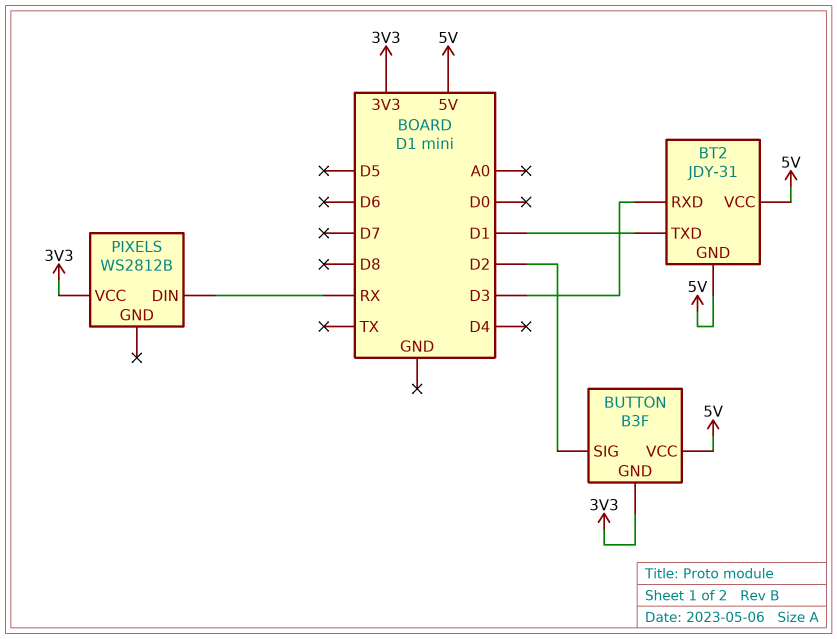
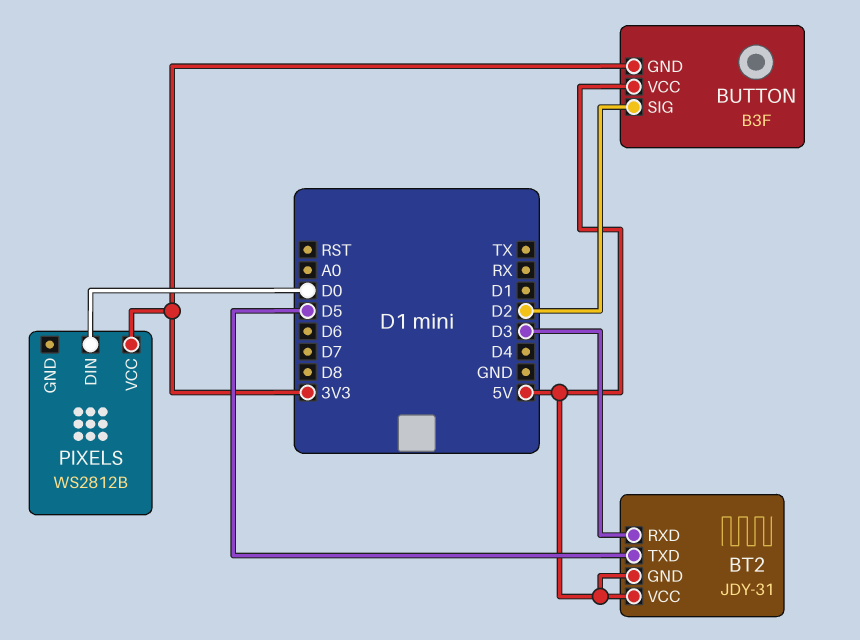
BT2 pin TXD: D1 -> D5
PIXELS pin DIN: RX -> D0

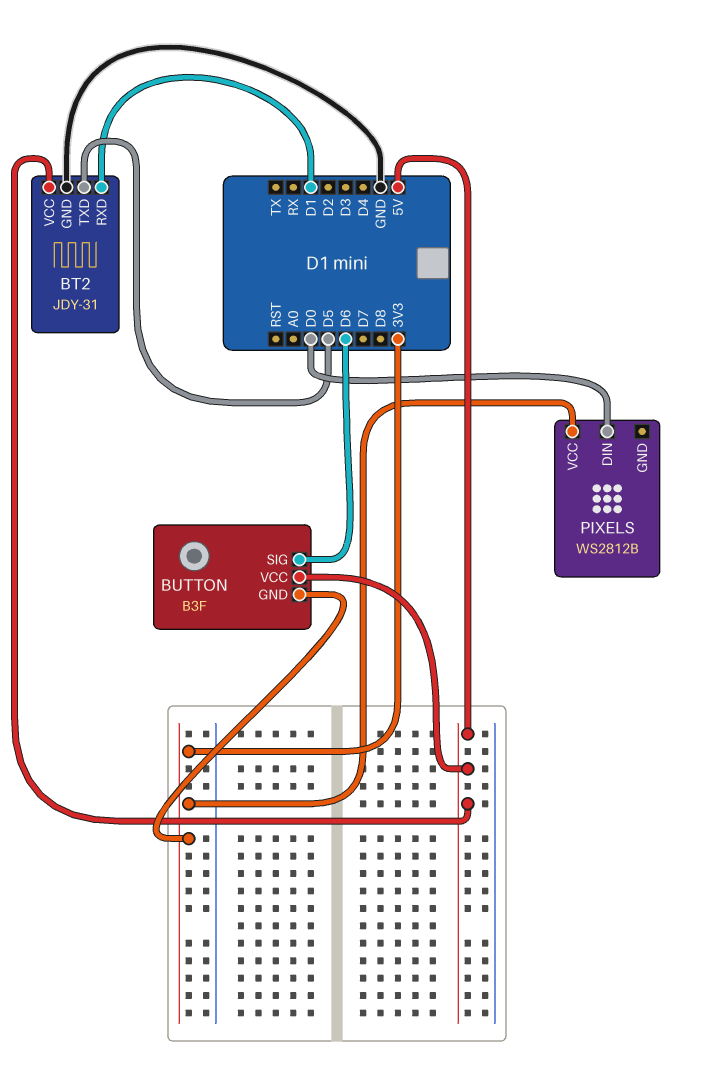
BT2 pin GND: 5V -> GND
BT2 pin RXD: D3 -> D1
BUTTON pin SIG: D2 -> D6

